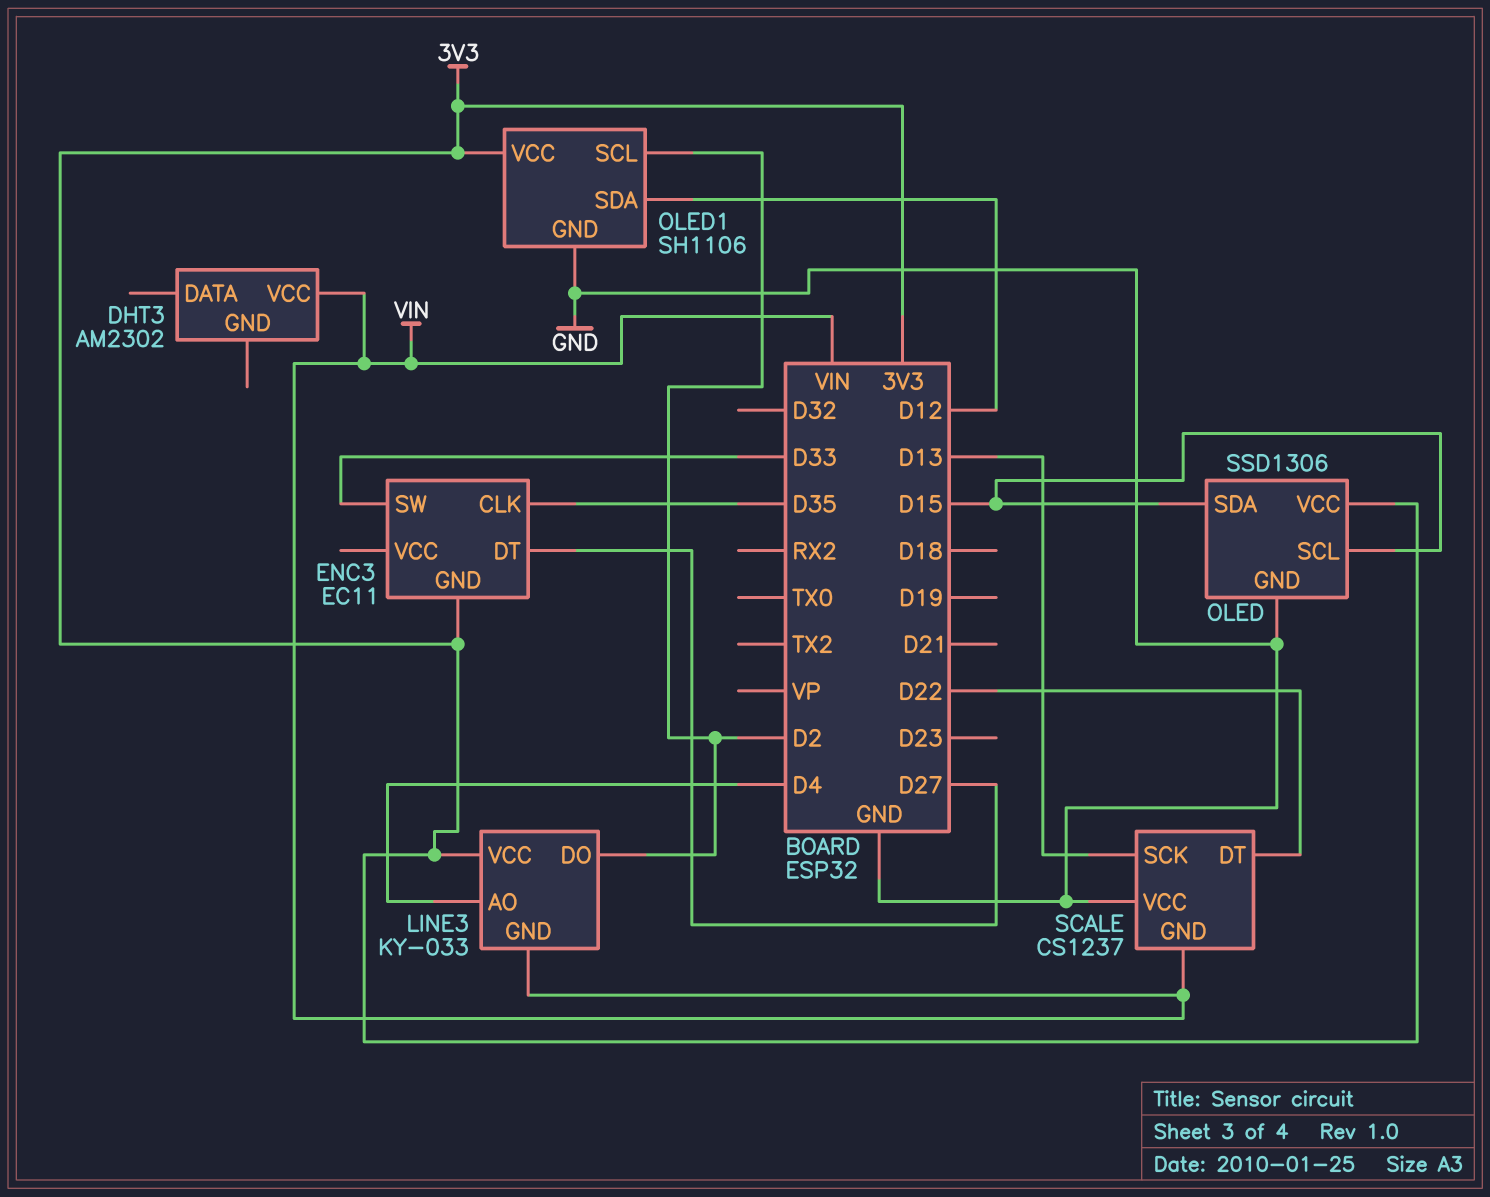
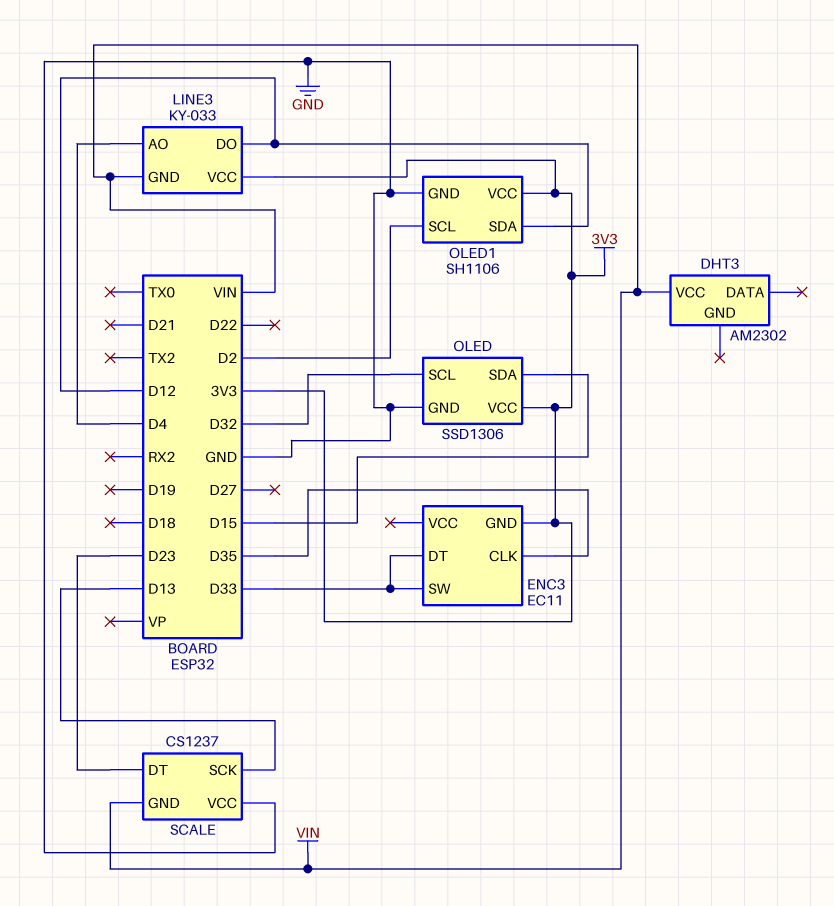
ENC3 pin DT: D27 -> D33
LINE3 pin DO: D2 -> D12
OLED pin SCL: D15 -> D32
SCALE pin DT: D22 -> D23

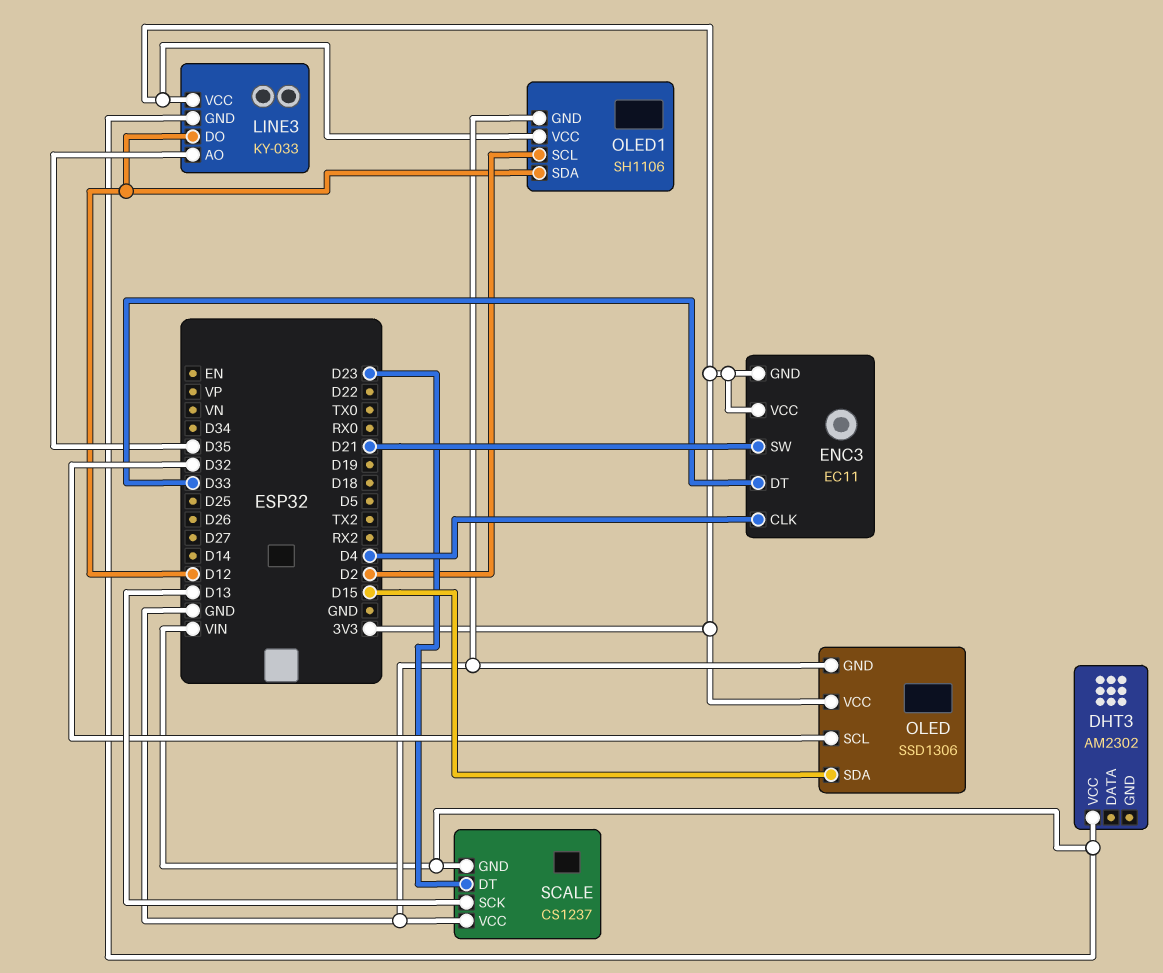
ENC3 pin CLK: D35 -> D4
ENC3 pin SW: D33 -> D21
ENC3 pin VCC: none -> 3V3
LINE3 pin AO: D4 -> D35

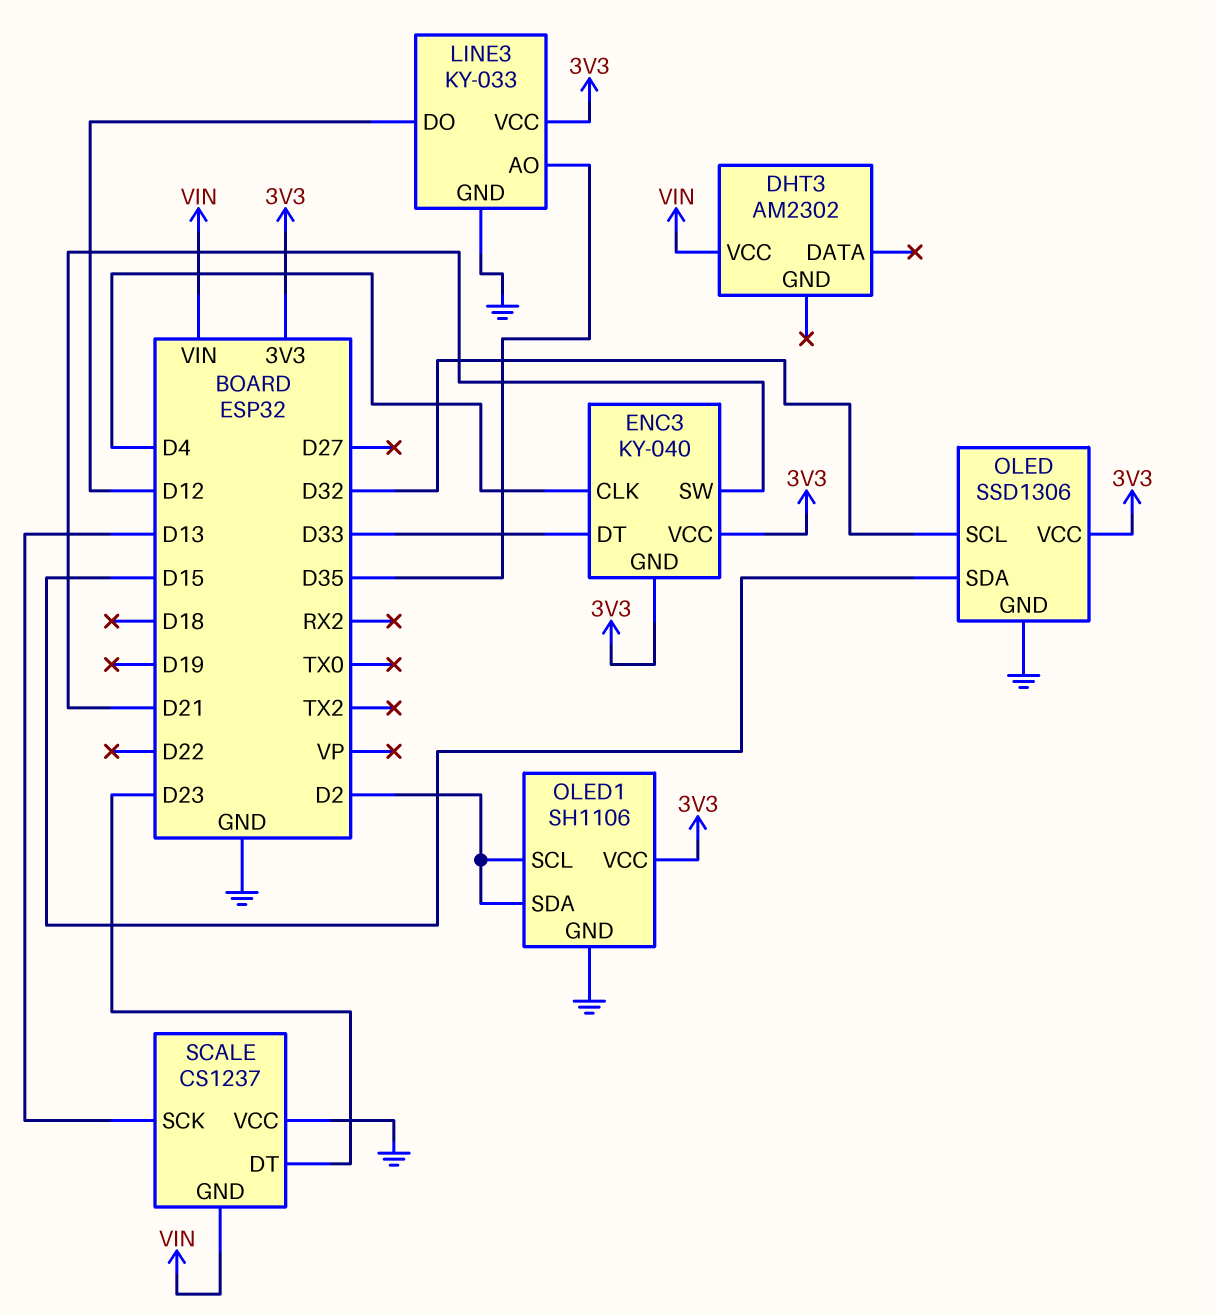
ENC3: EC11 -> KY-040
LINE3 pin GND: VIN -> GND
OLED1 pin SDA: D12 -> D2

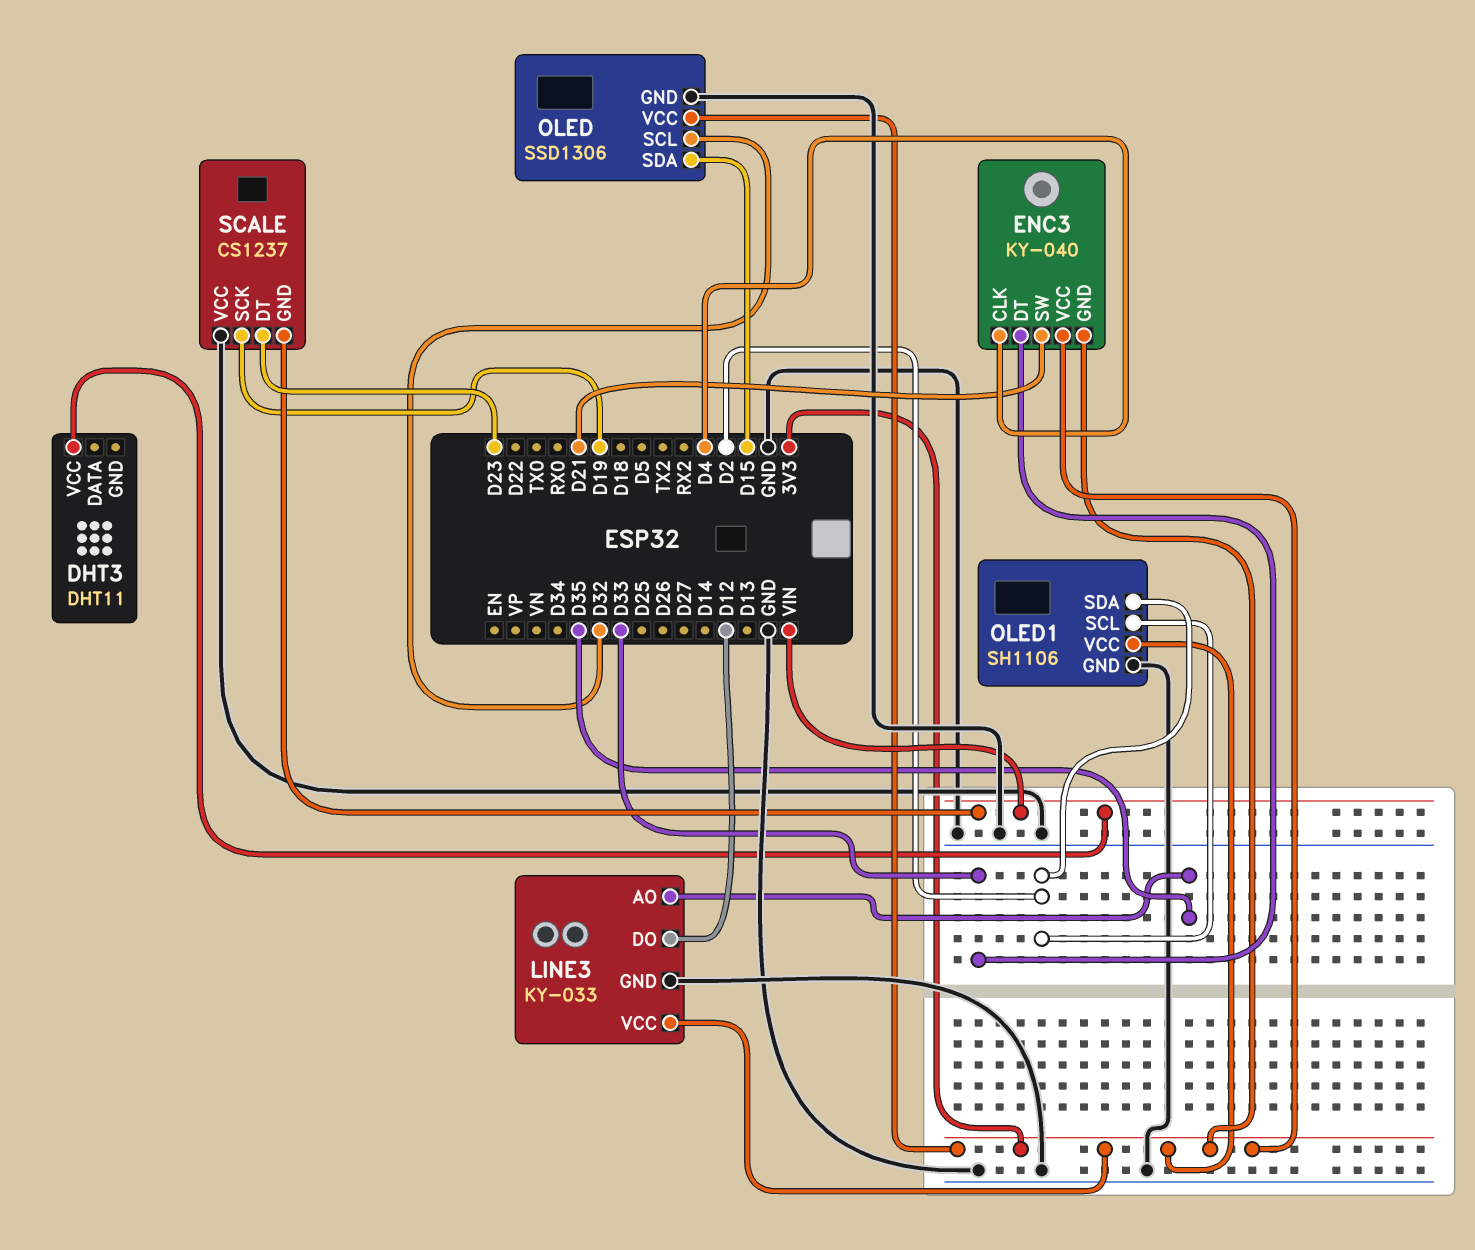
DHT3: AM2302 -> DHT11
SCALE pin SCK: D13 -> D19

